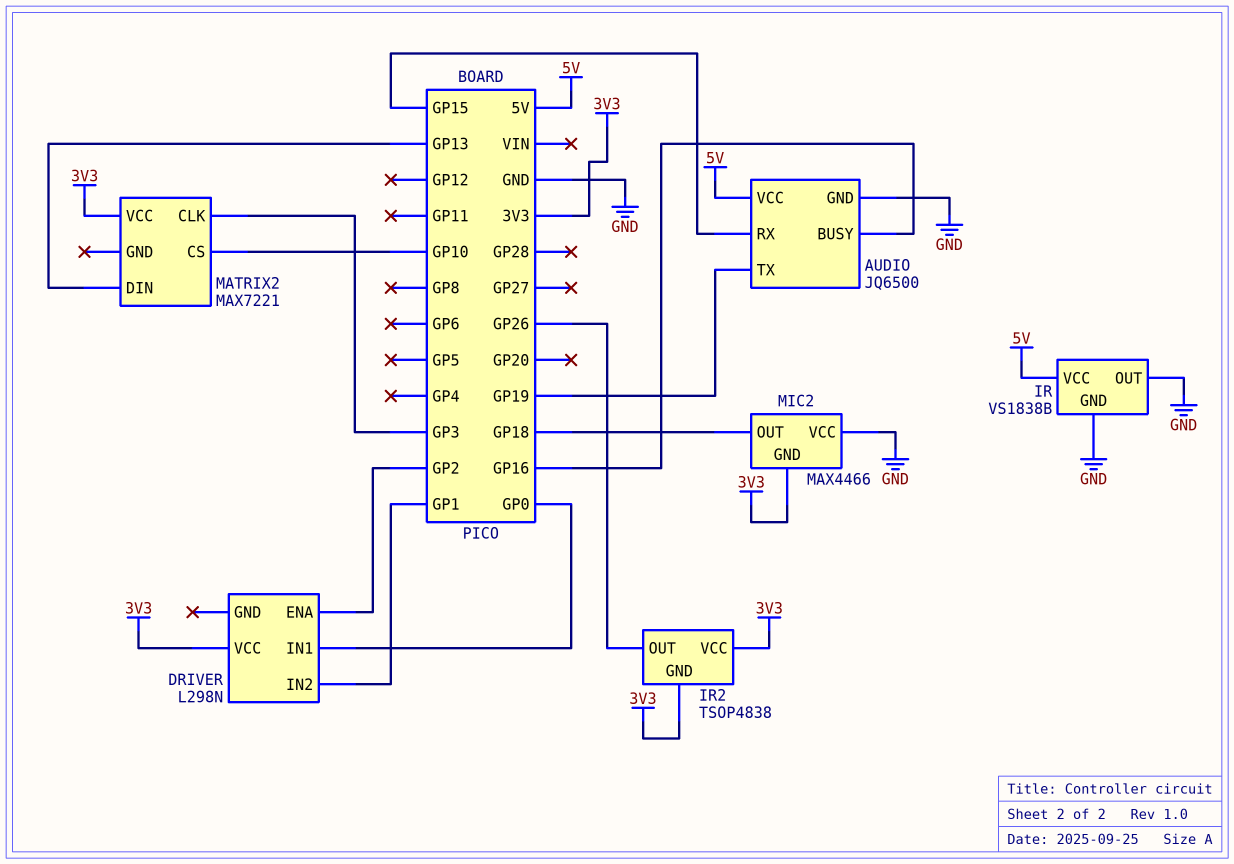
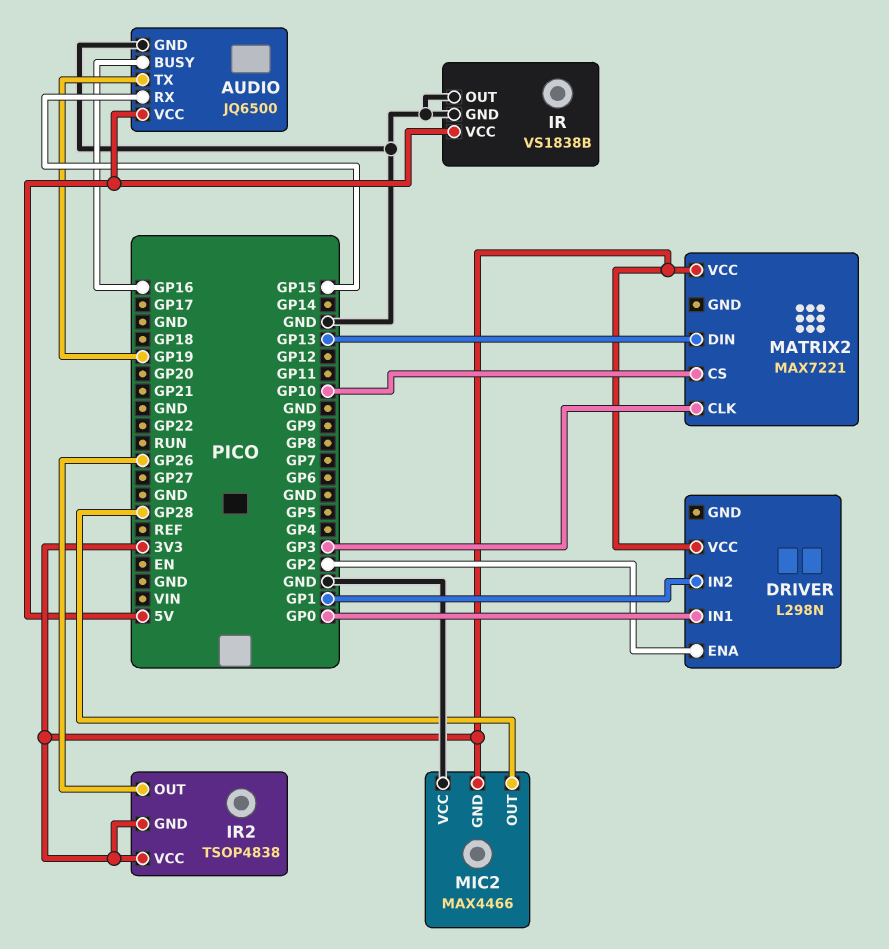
MIC2 pin OUT: GP18 -> GP28

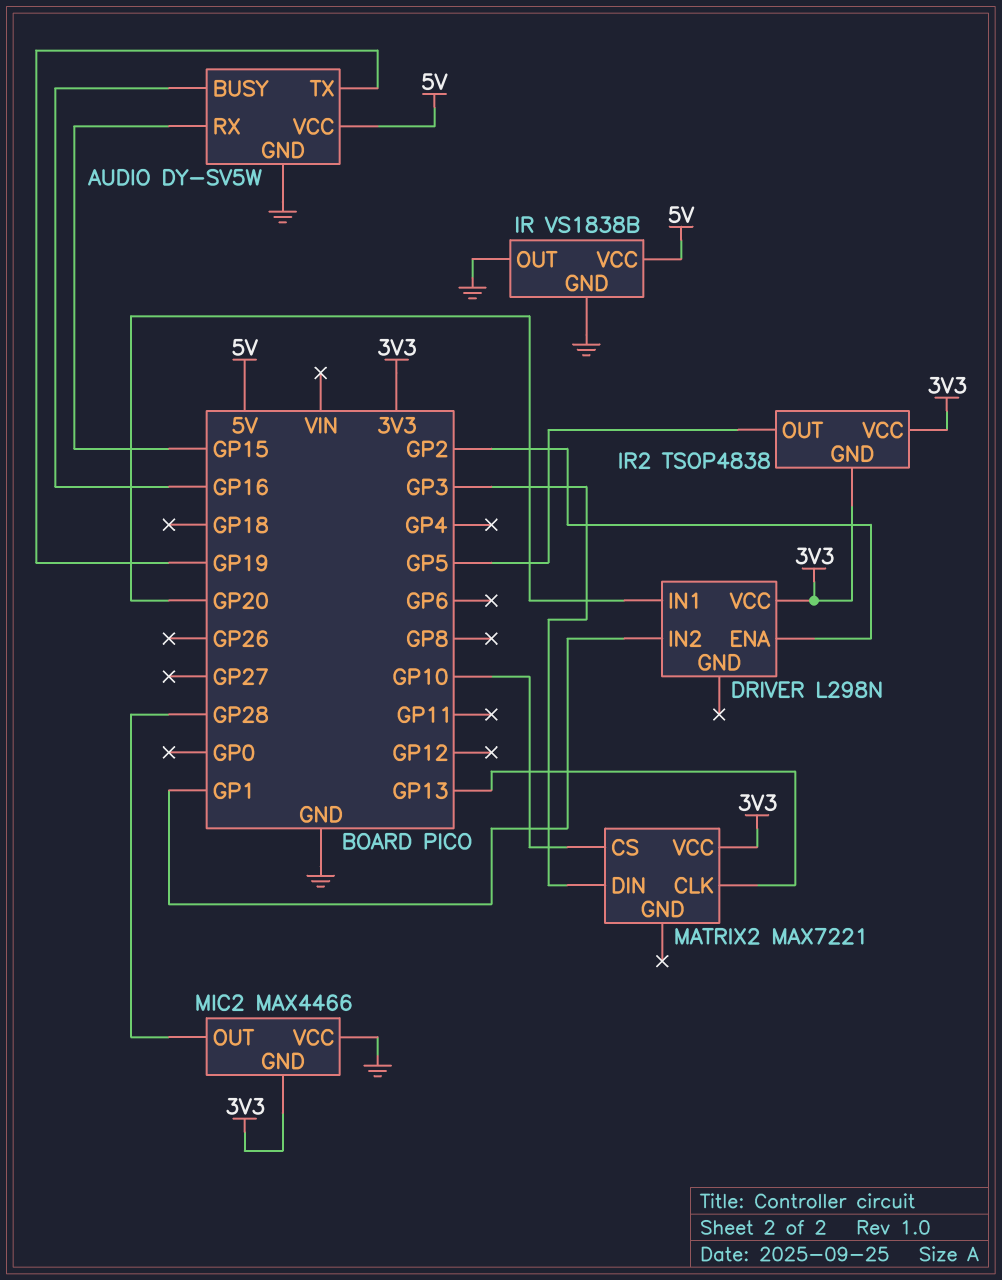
AUDIO: JQ6500 -> DY-SV5W
DRIVER pin IN1: GP0 -> GP20
IR2 pin OUT: GP26 -> GP5
MATRIX2 pin CLK: GP3 -> GP13
MATRIX2 pin DIN: GP13 -> GP3

